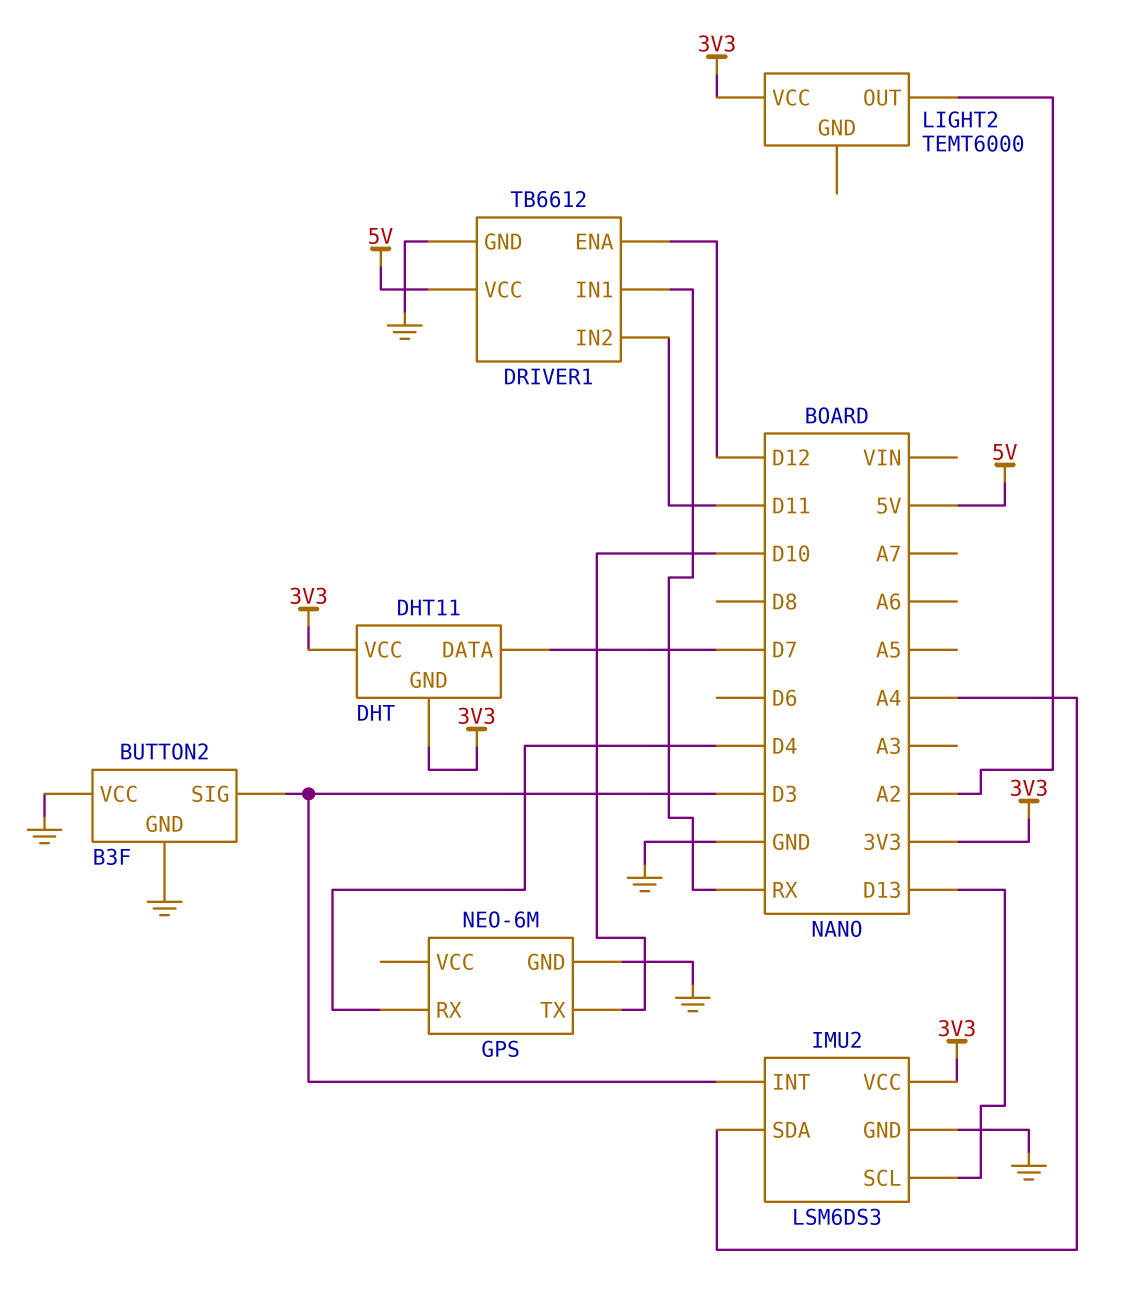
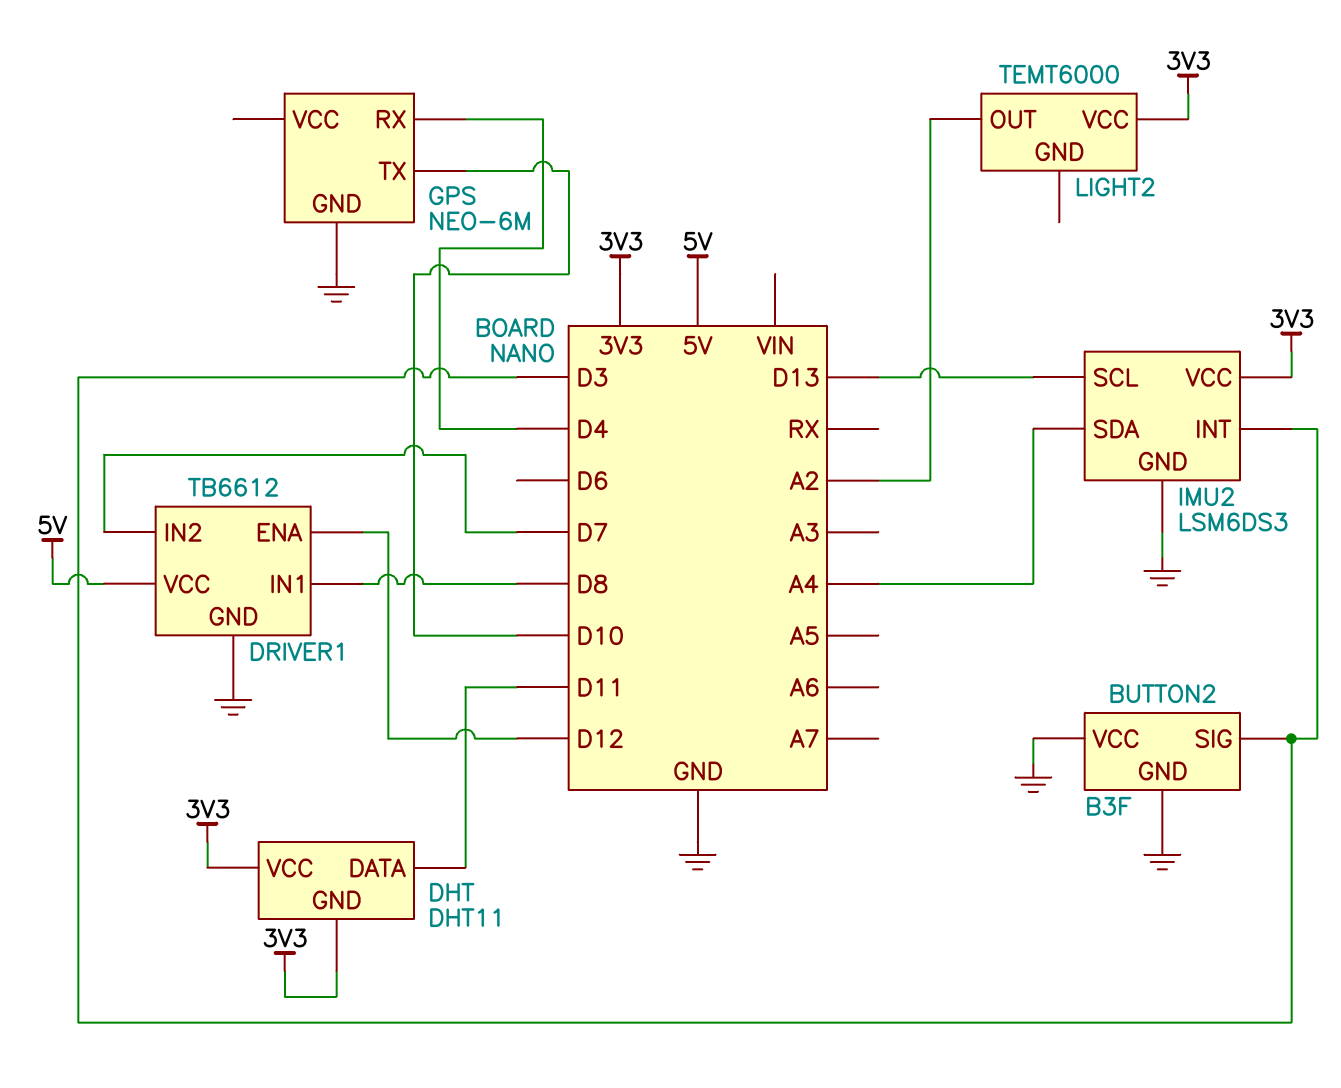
DHT pin DATA: D7 -> D11
DRIVER1 pin IN1: RX -> D8
DRIVER1 pin IN2: D11 -> D7

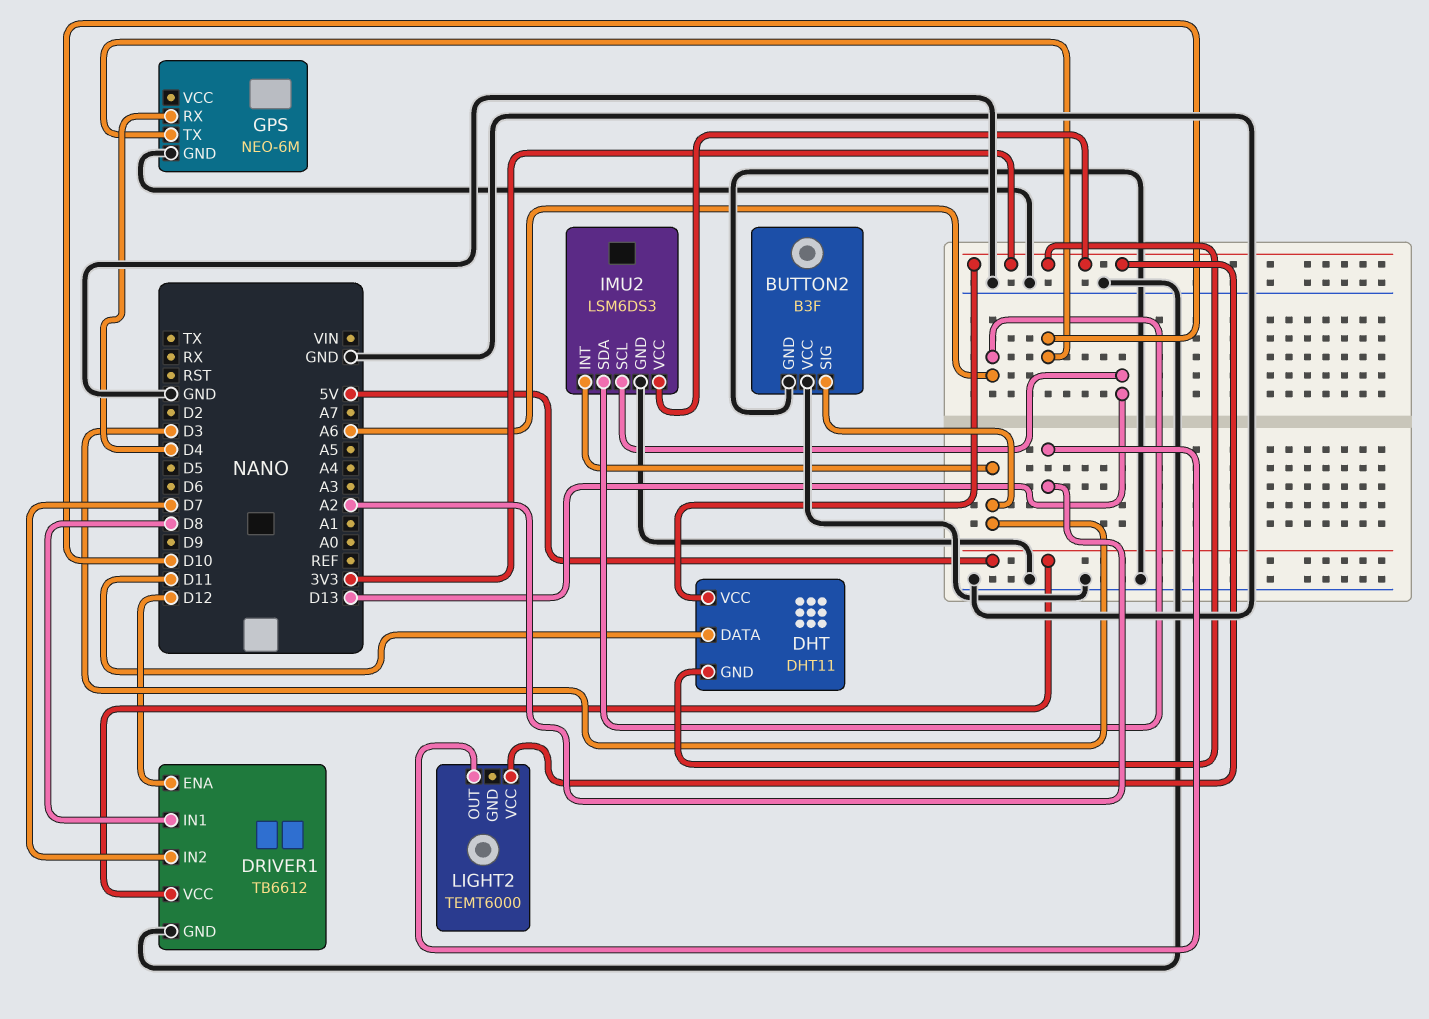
IMU2 pin SDA: A4 -> A6

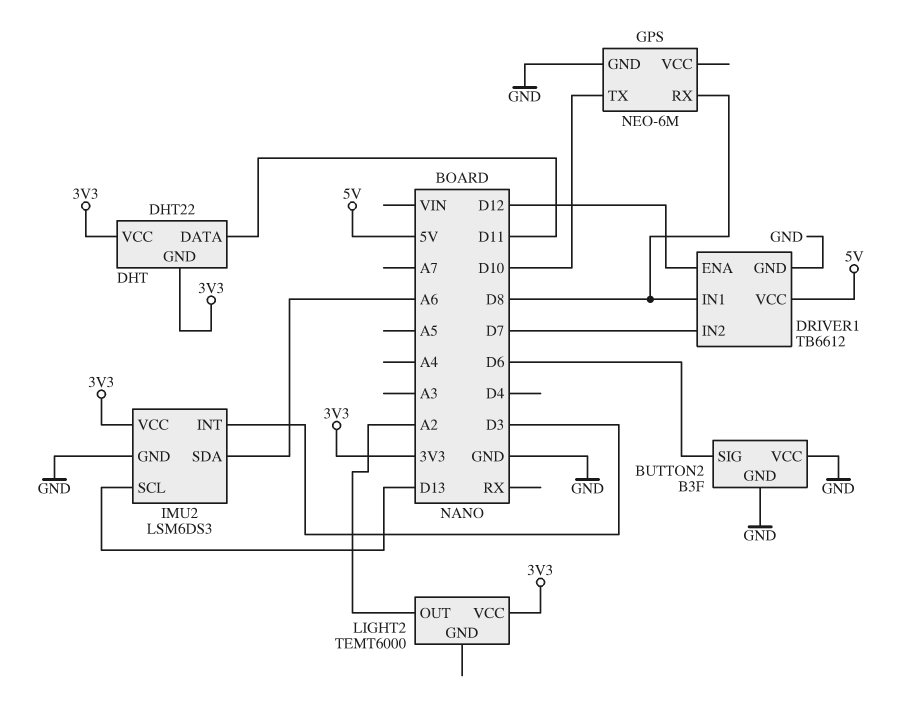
BUTTON2 pin SIG: D3 -> D6
DHT: DHT11 -> DHT22
GPS pin RX: D4 -> D8

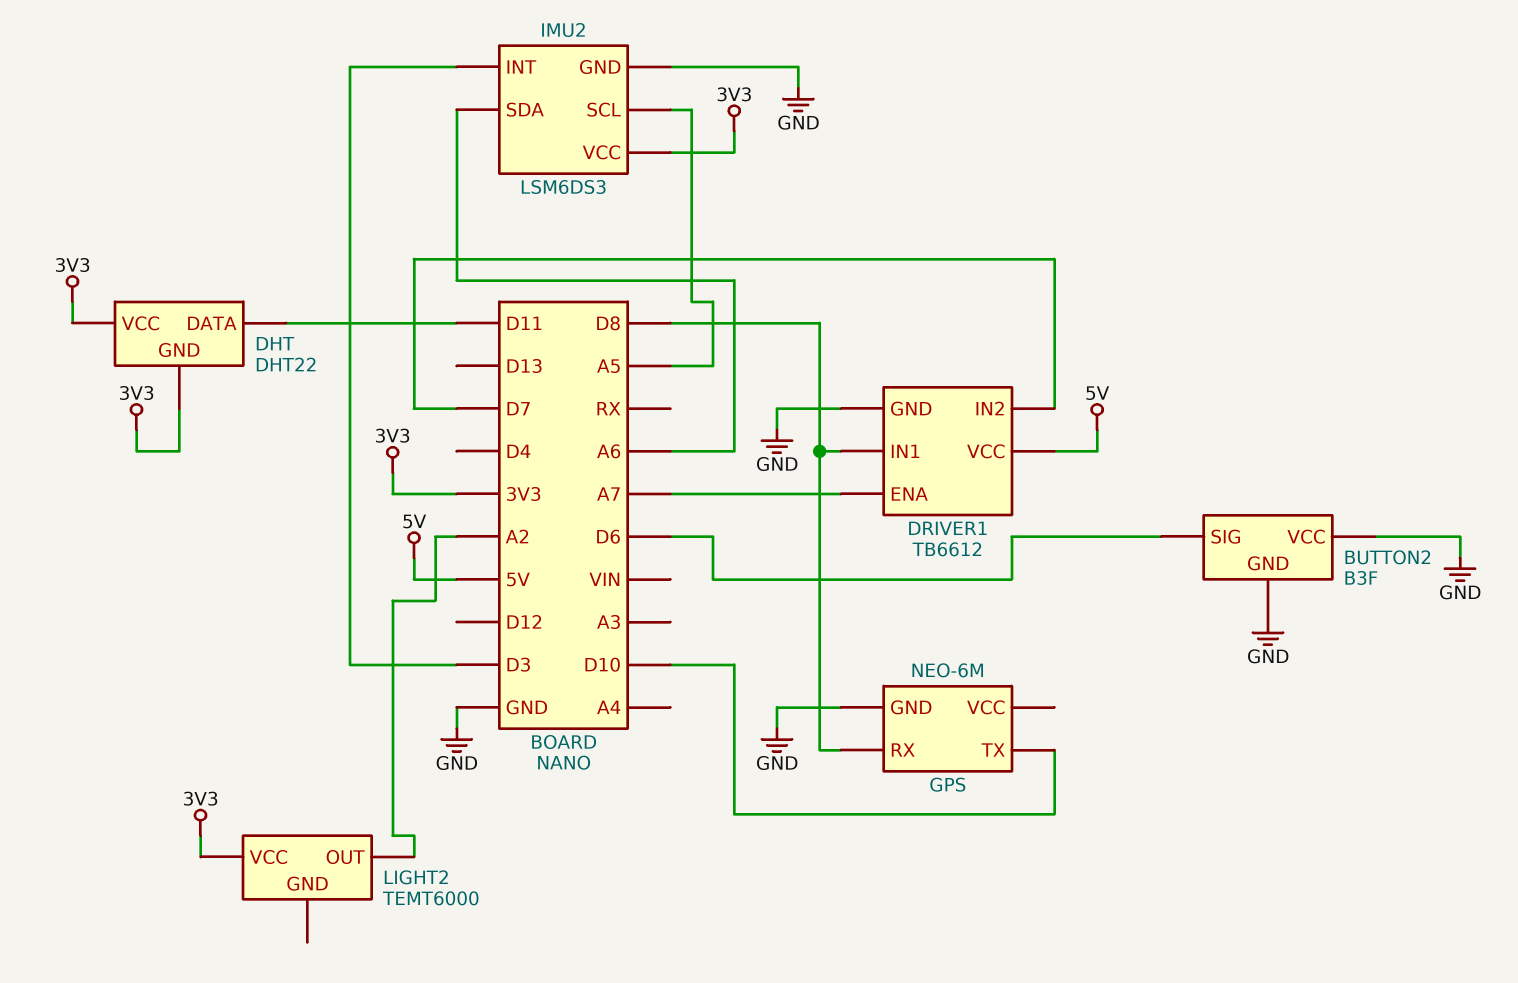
DRIVER1 pin ENA: D12 -> A7
IMU2 pin SCL: D13 -> A5

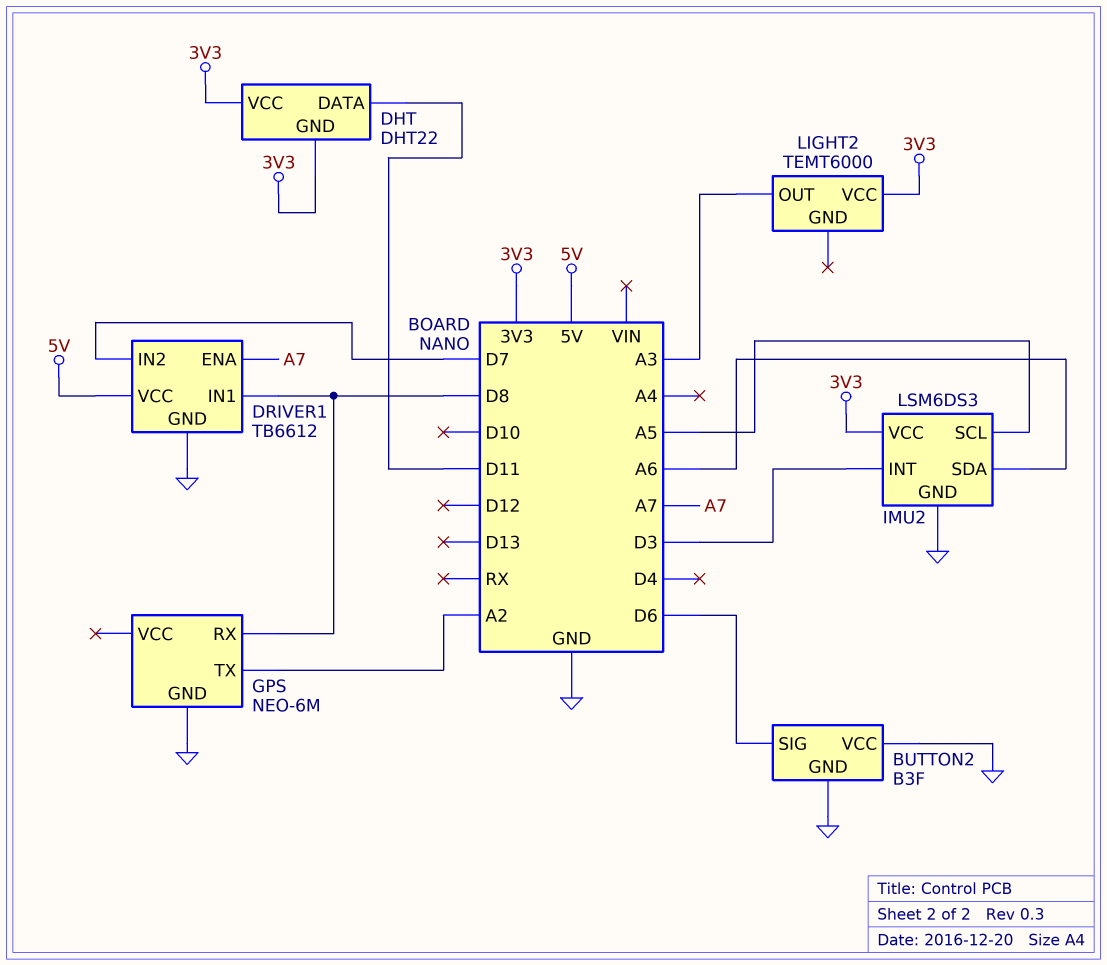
GPS pin TX: D10 -> A2
LIGHT2 pin OUT: A2 -> A3

